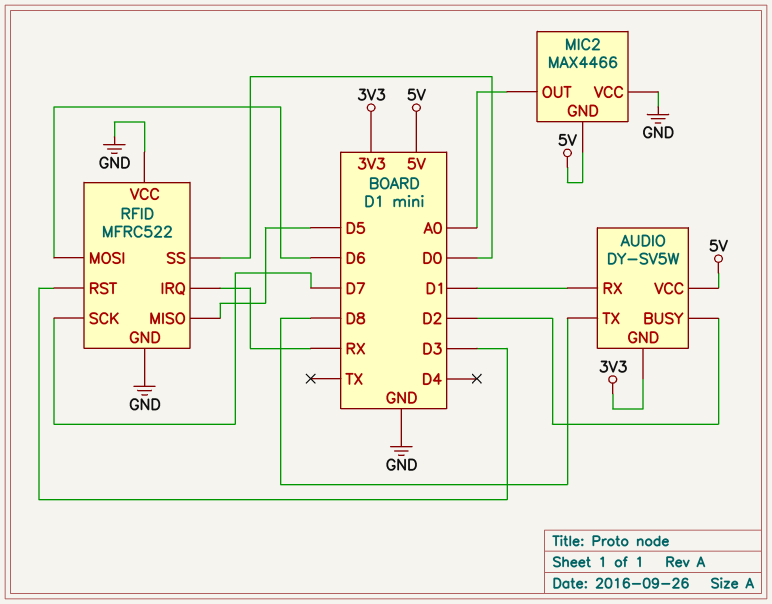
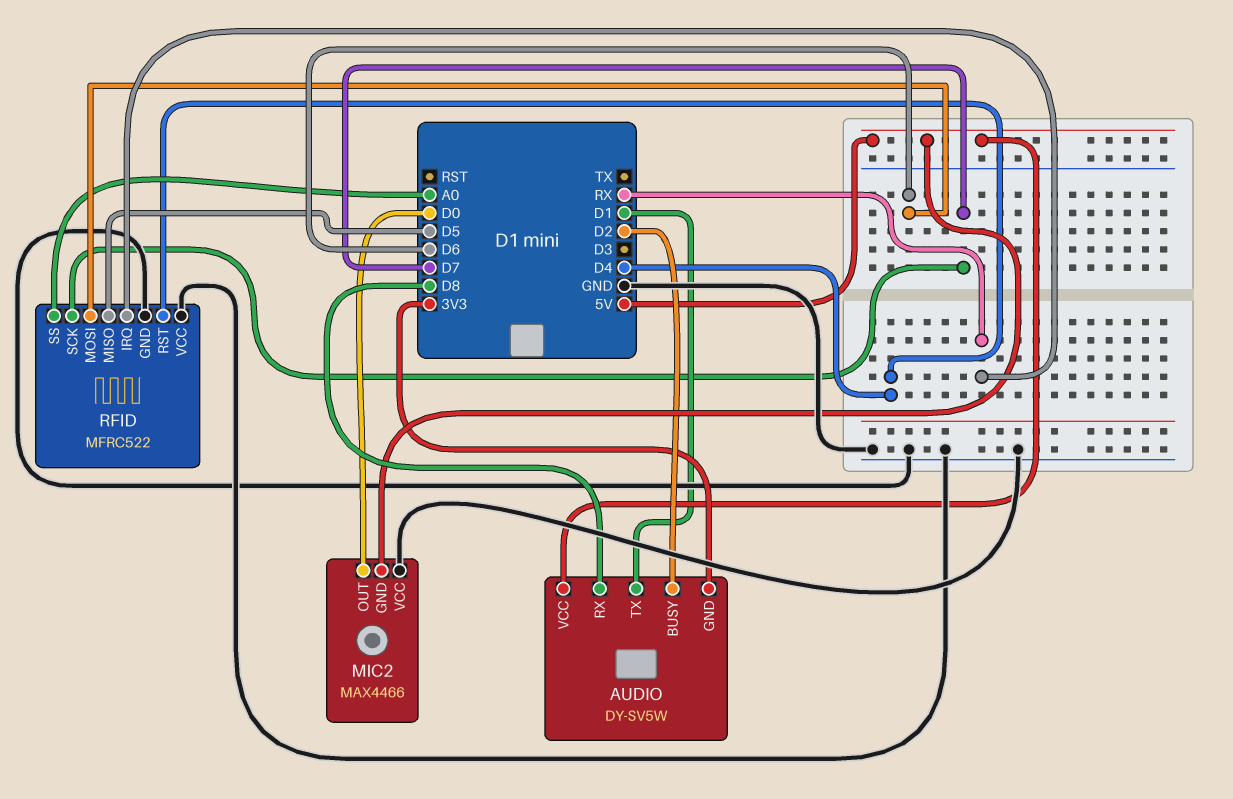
AUDIO pin RX: D1 -> D8
AUDIO pin TX: D8 -> D1
MIC2 pin OUT: A0 -> D0
RFID pin RST: D3 -> D4
RFID pin SS: D0 -> A0

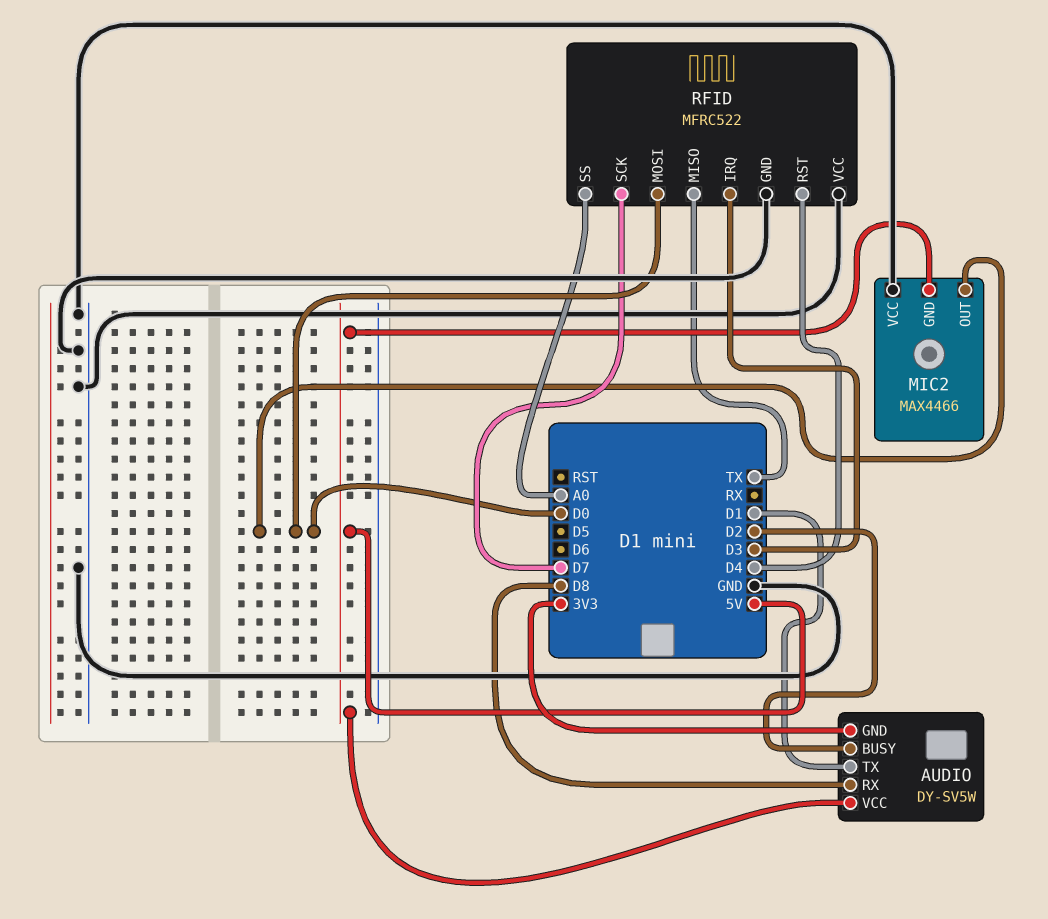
RFID pin IRQ: RX -> D3
RFID pin MISO: D5 -> TX
RFID pin MOSI: D6 -> D0

